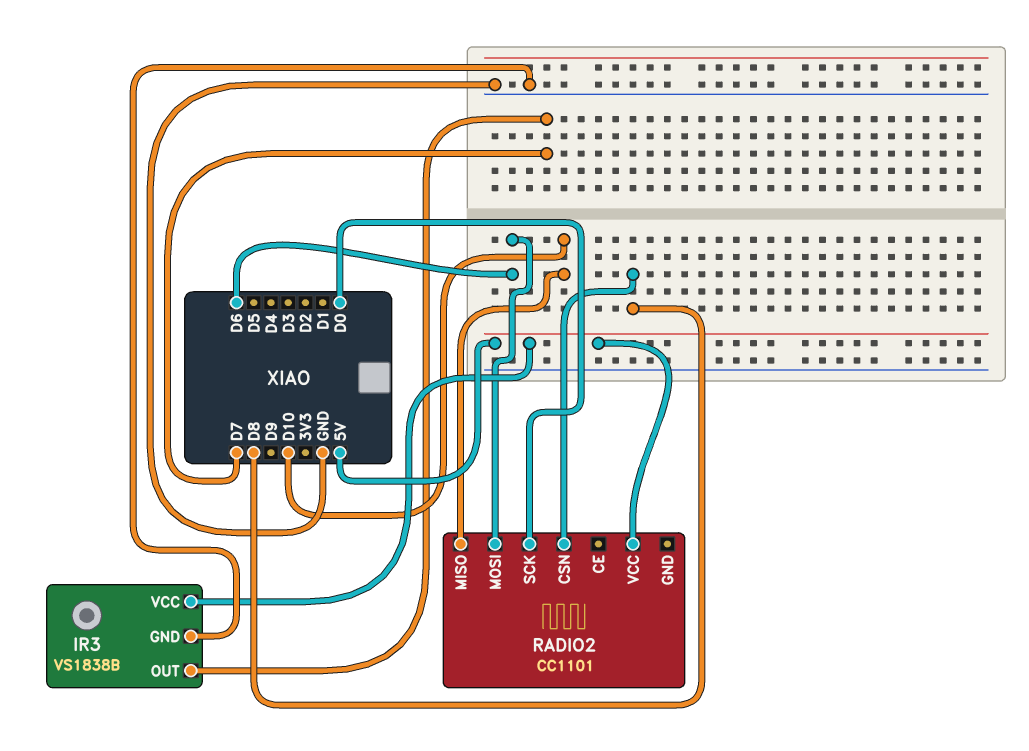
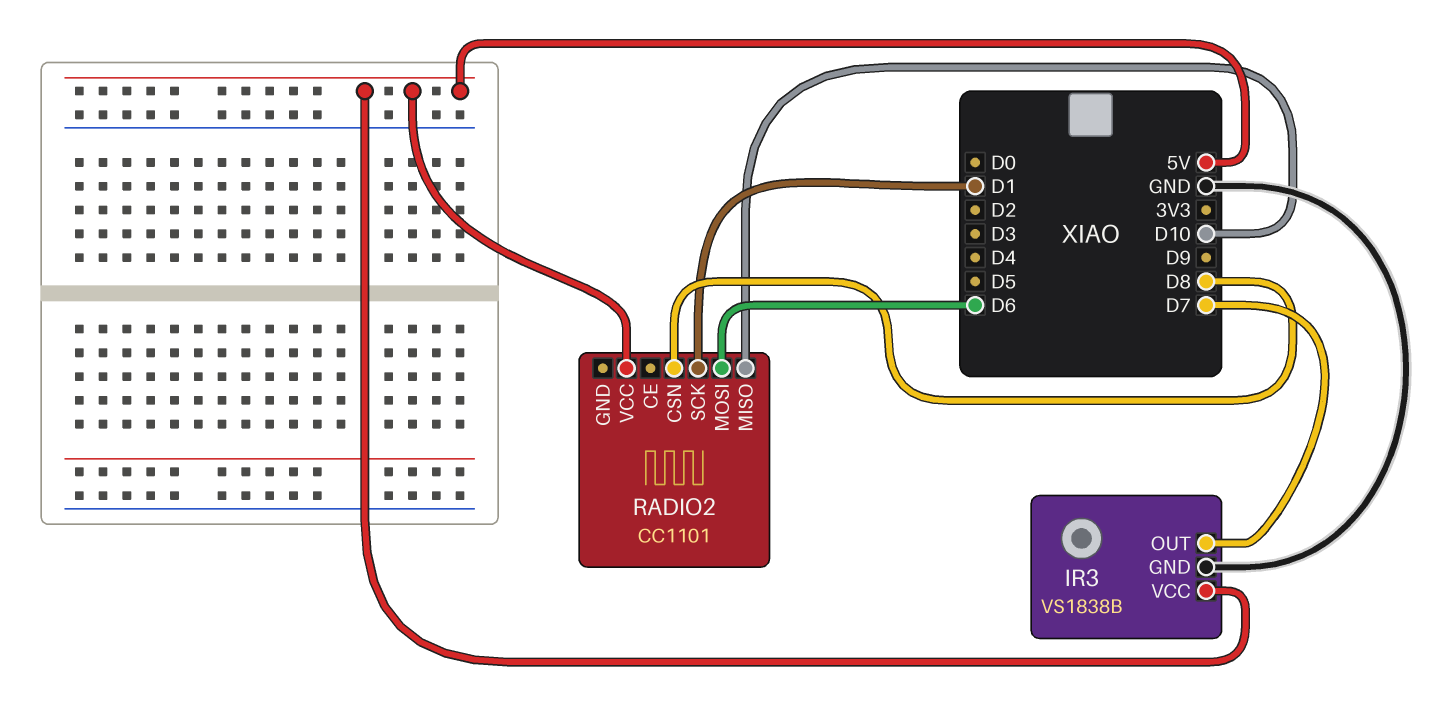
RADIO2 pin SCK: D0 -> D1

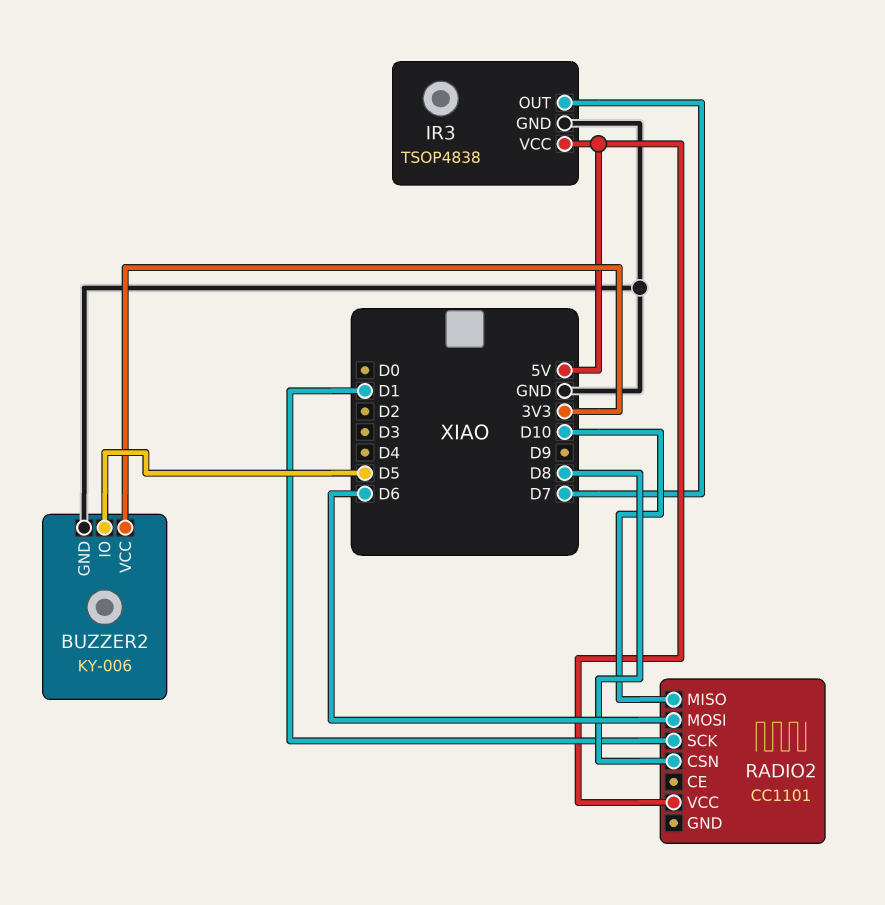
BUZZER2: none -> KY-006
BUZZER2 pin GND: none -> GND
BUZZER2 pin IO: none -> D5
BUZZER2 pin VCC: none -> 3V3
IR3: VS1838B -> TSOP4838

